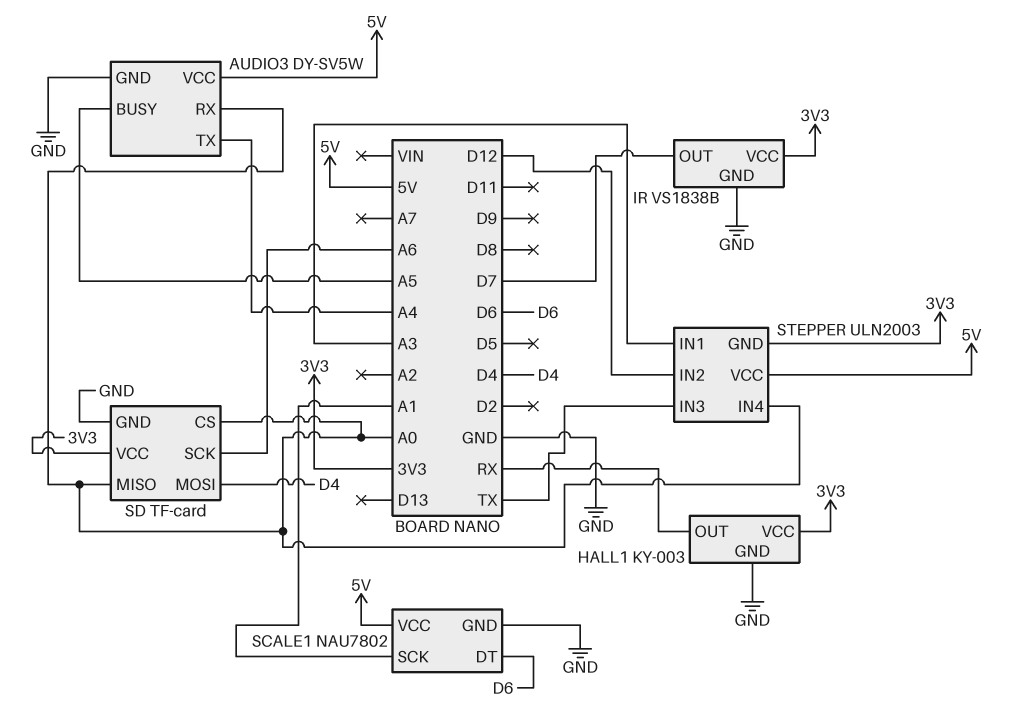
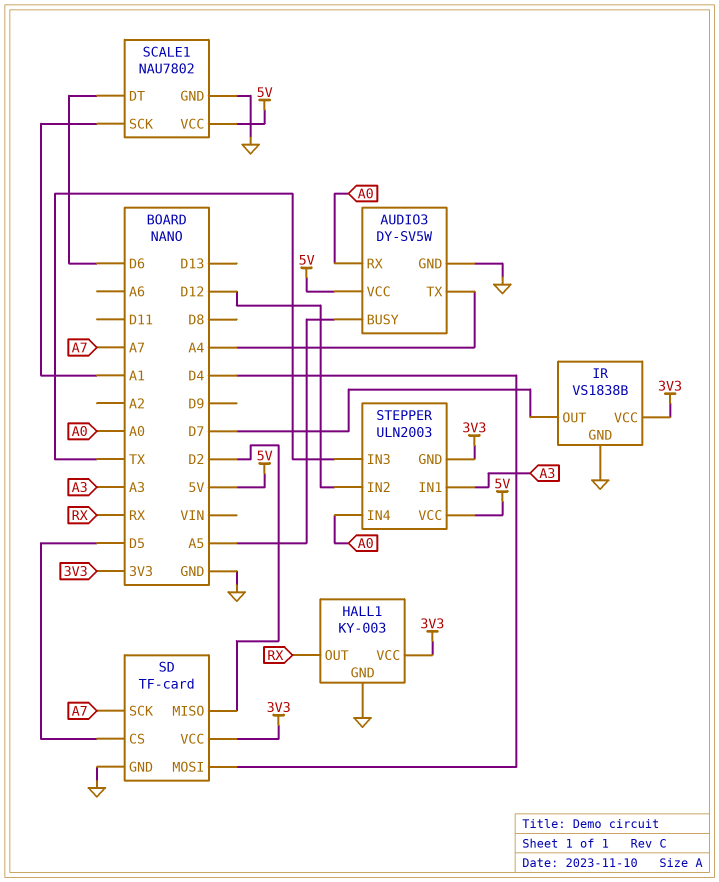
SD pin CS: A0 -> D5
SD pin MISO: A0 -> D2
SD pin SCK: A6 -> A7

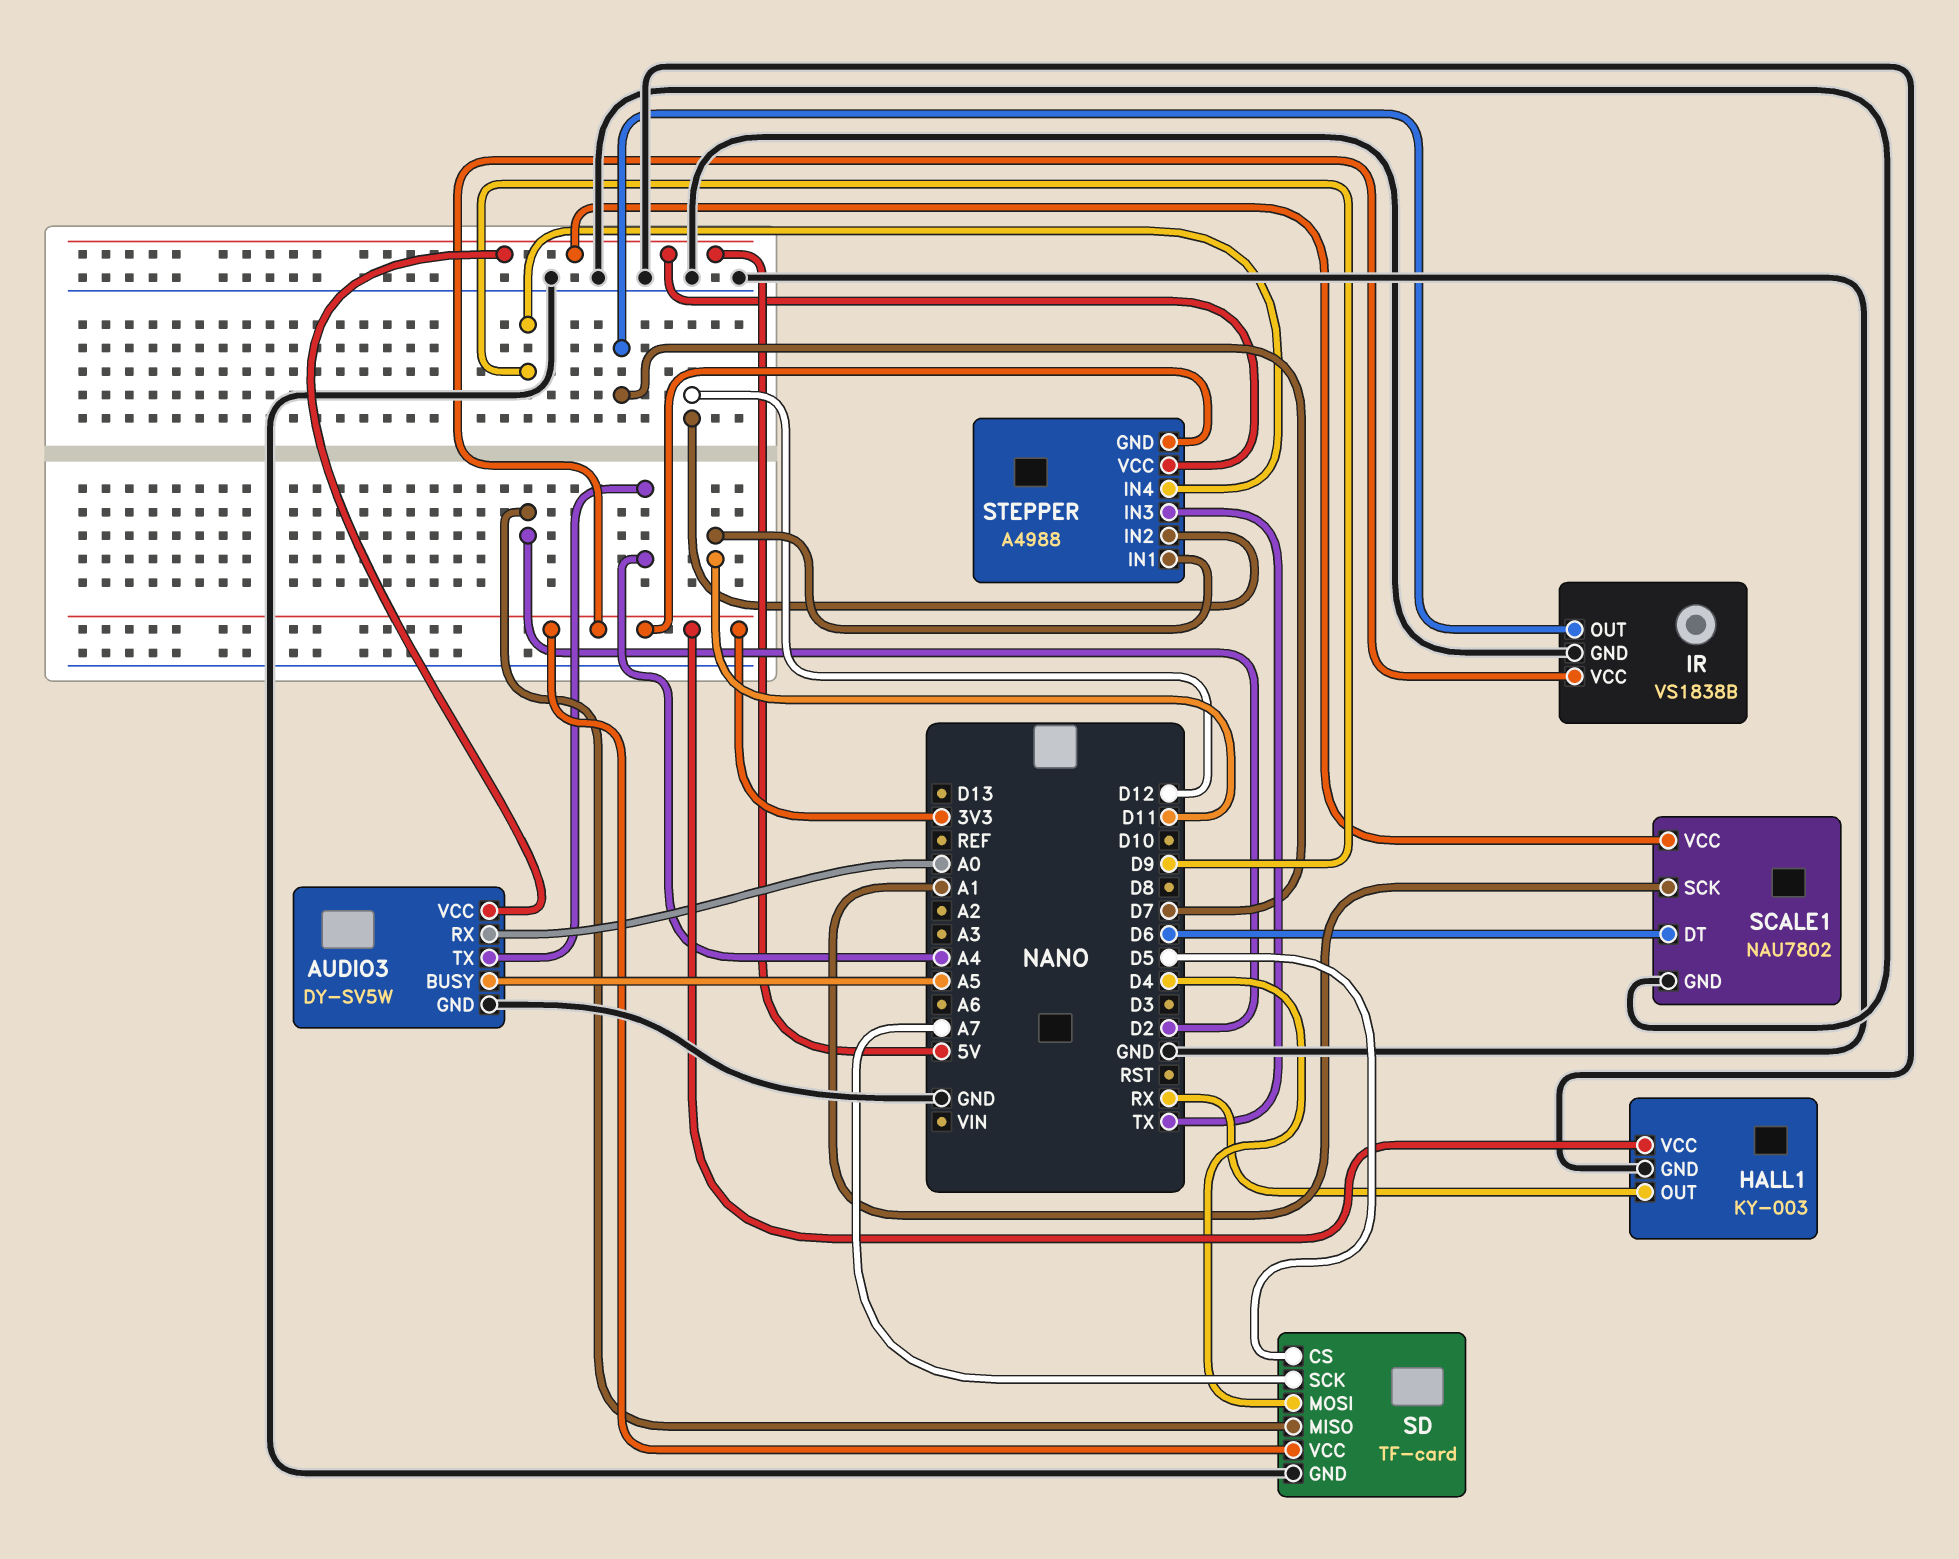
STEPPER: ULN2003 -> A4988
STEPPER pin IN1: A3 -> D11
STEPPER pin IN4: A0 -> D9

